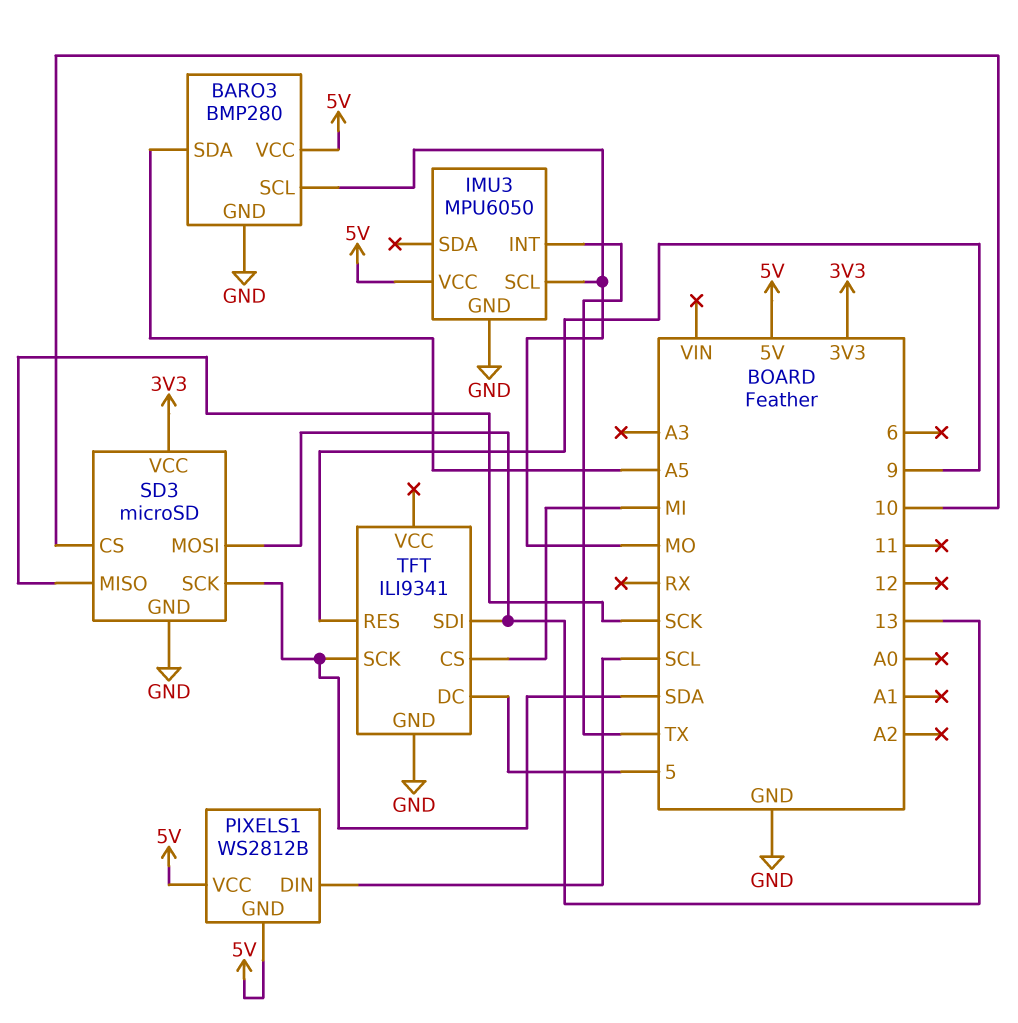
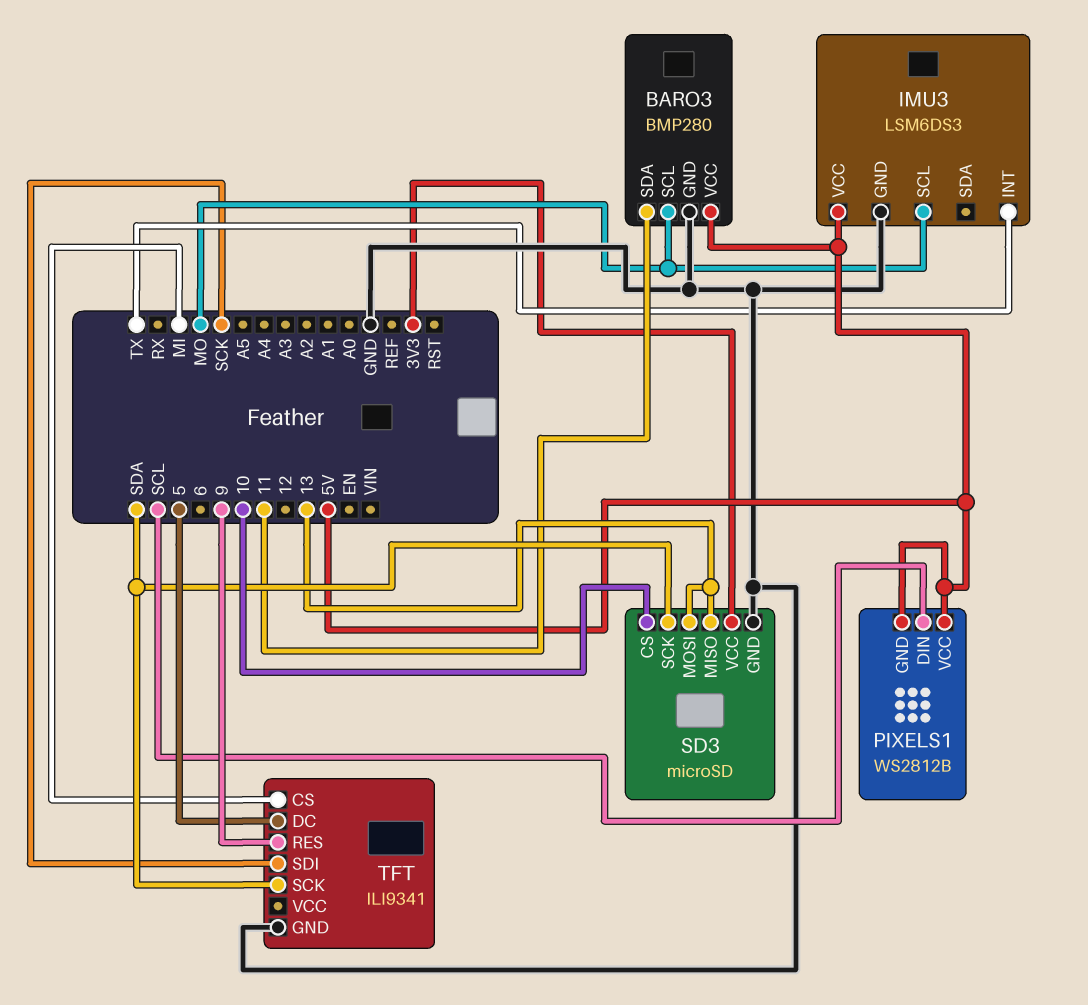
BARO3 pin SDA: A5 -> 11
IMU3: MPU6050 -> LSM6DS3
SD3 pin MISO: SCK -> 13
TFT pin SDI: 13 -> SCK

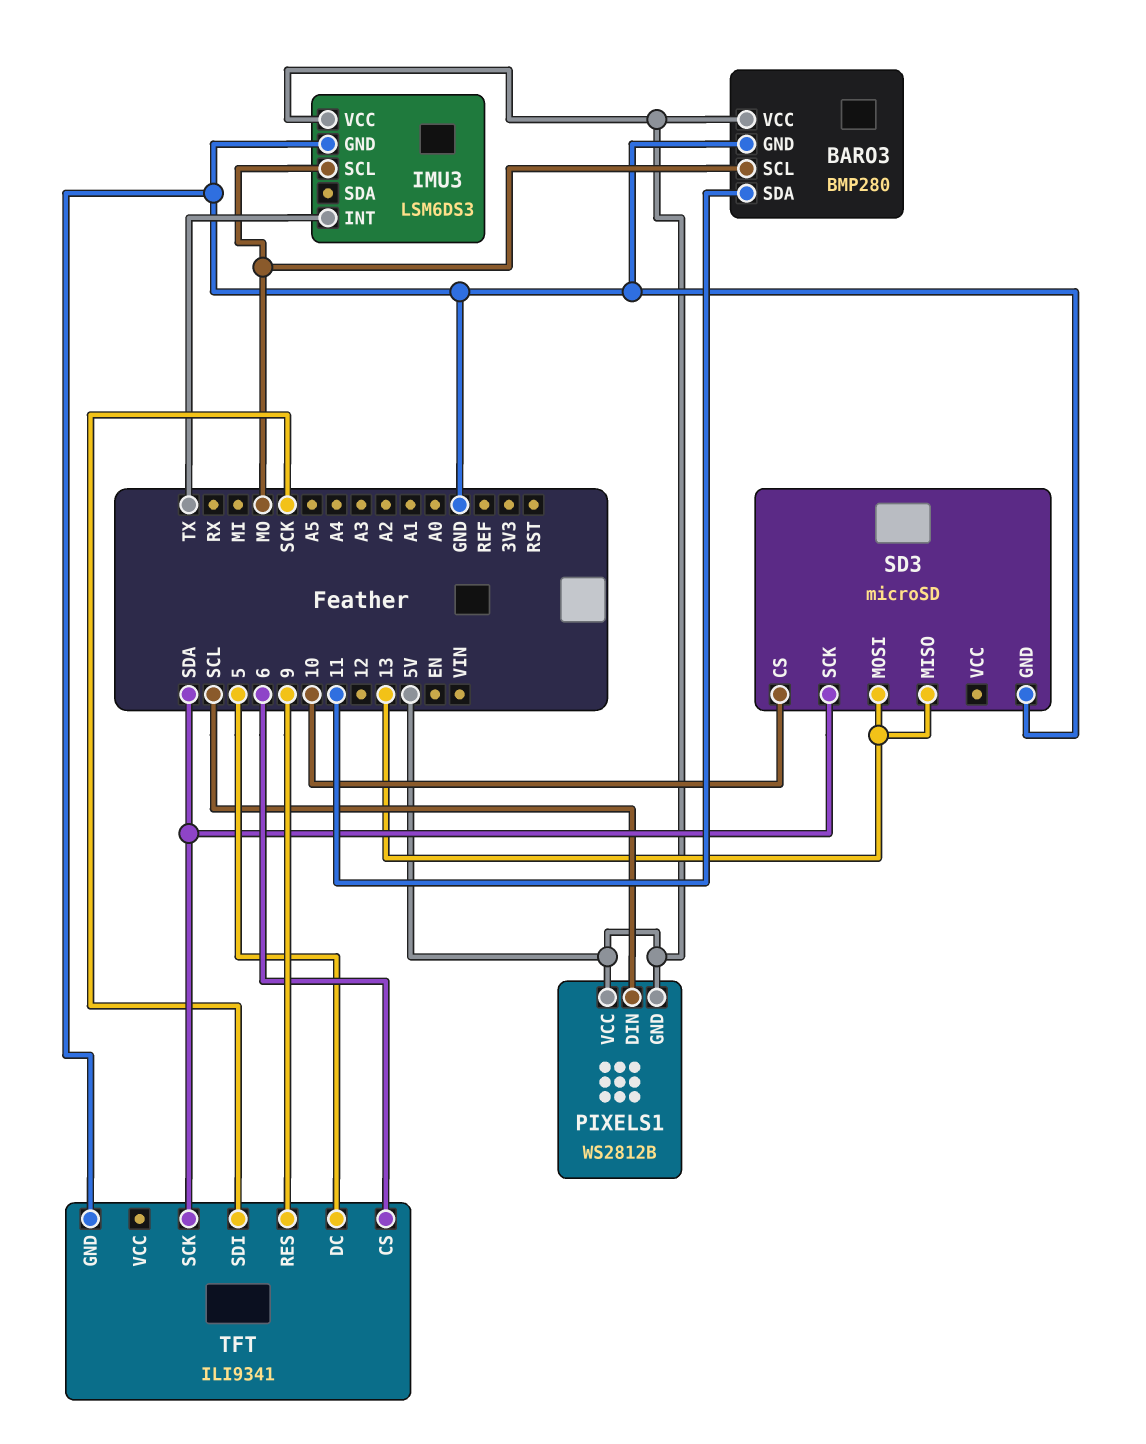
SD3 pin VCC: 3V3 -> none
TFT pin CS: MI -> 6

